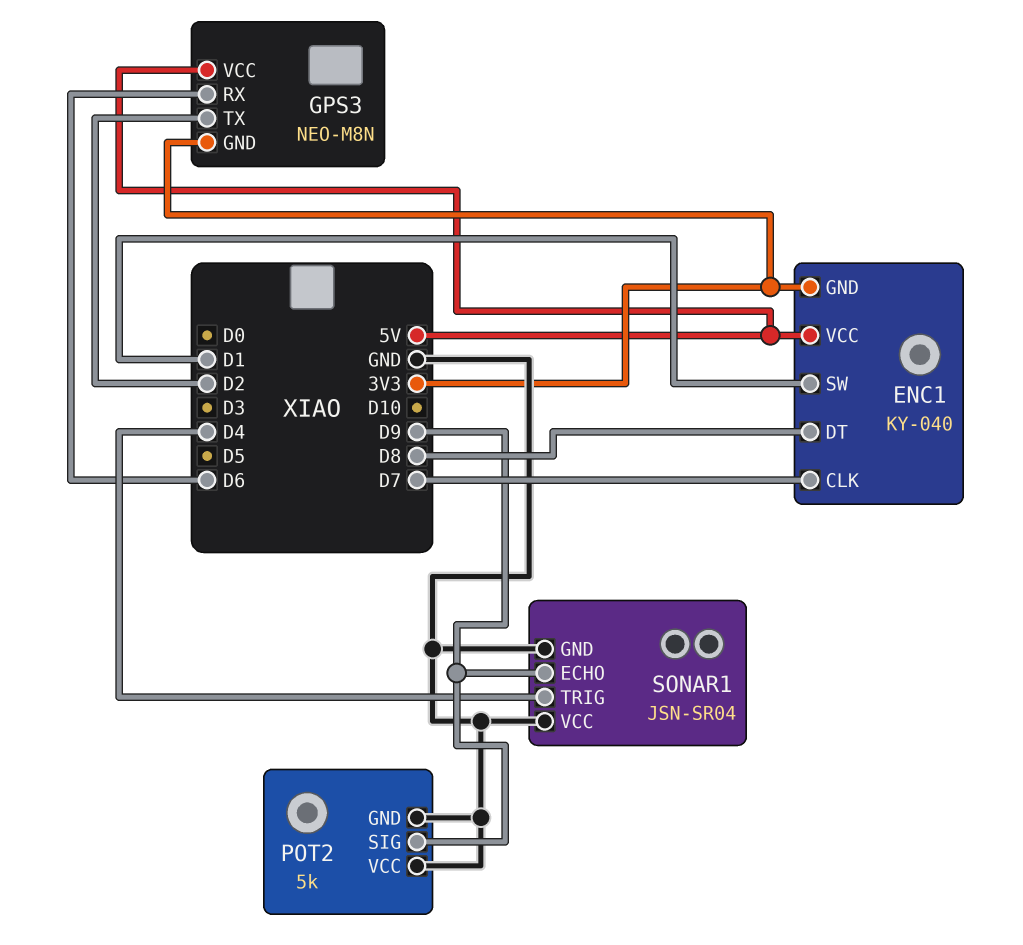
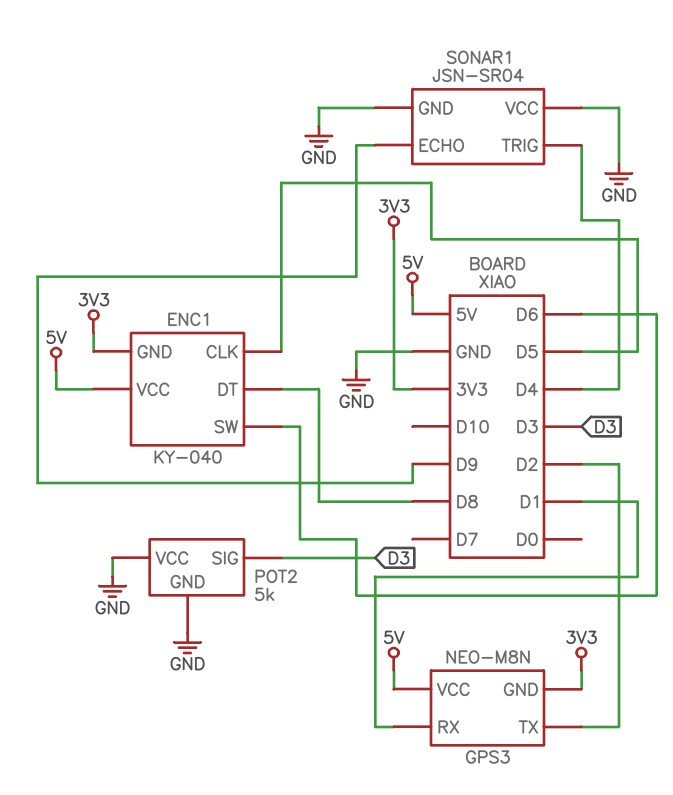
ENC1 pin CLK: D7 -> D5
ENC1 pin SW: D1 -> D6
GPS3 pin RX: D6 -> D1
POT2 pin SIG: D9 -> D3

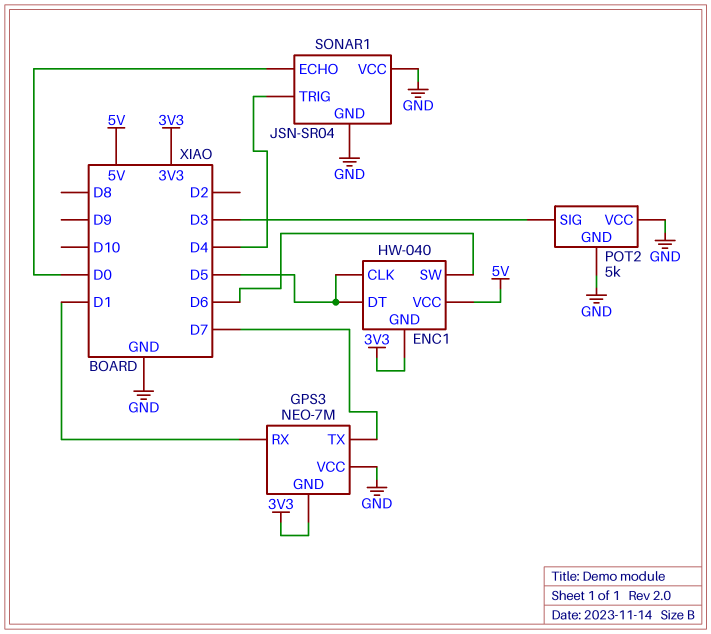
ENC1: KY-040 -> HW-040
ENC1 pin DT: D8 -> D5
GPS3: NEO-M8N -> NEO-7M
GPS3 pin TX: D2 -> D7
GPS3 pin VCC: 5V -> GND
SONAR1 pin ECHO: D9 -> D0

